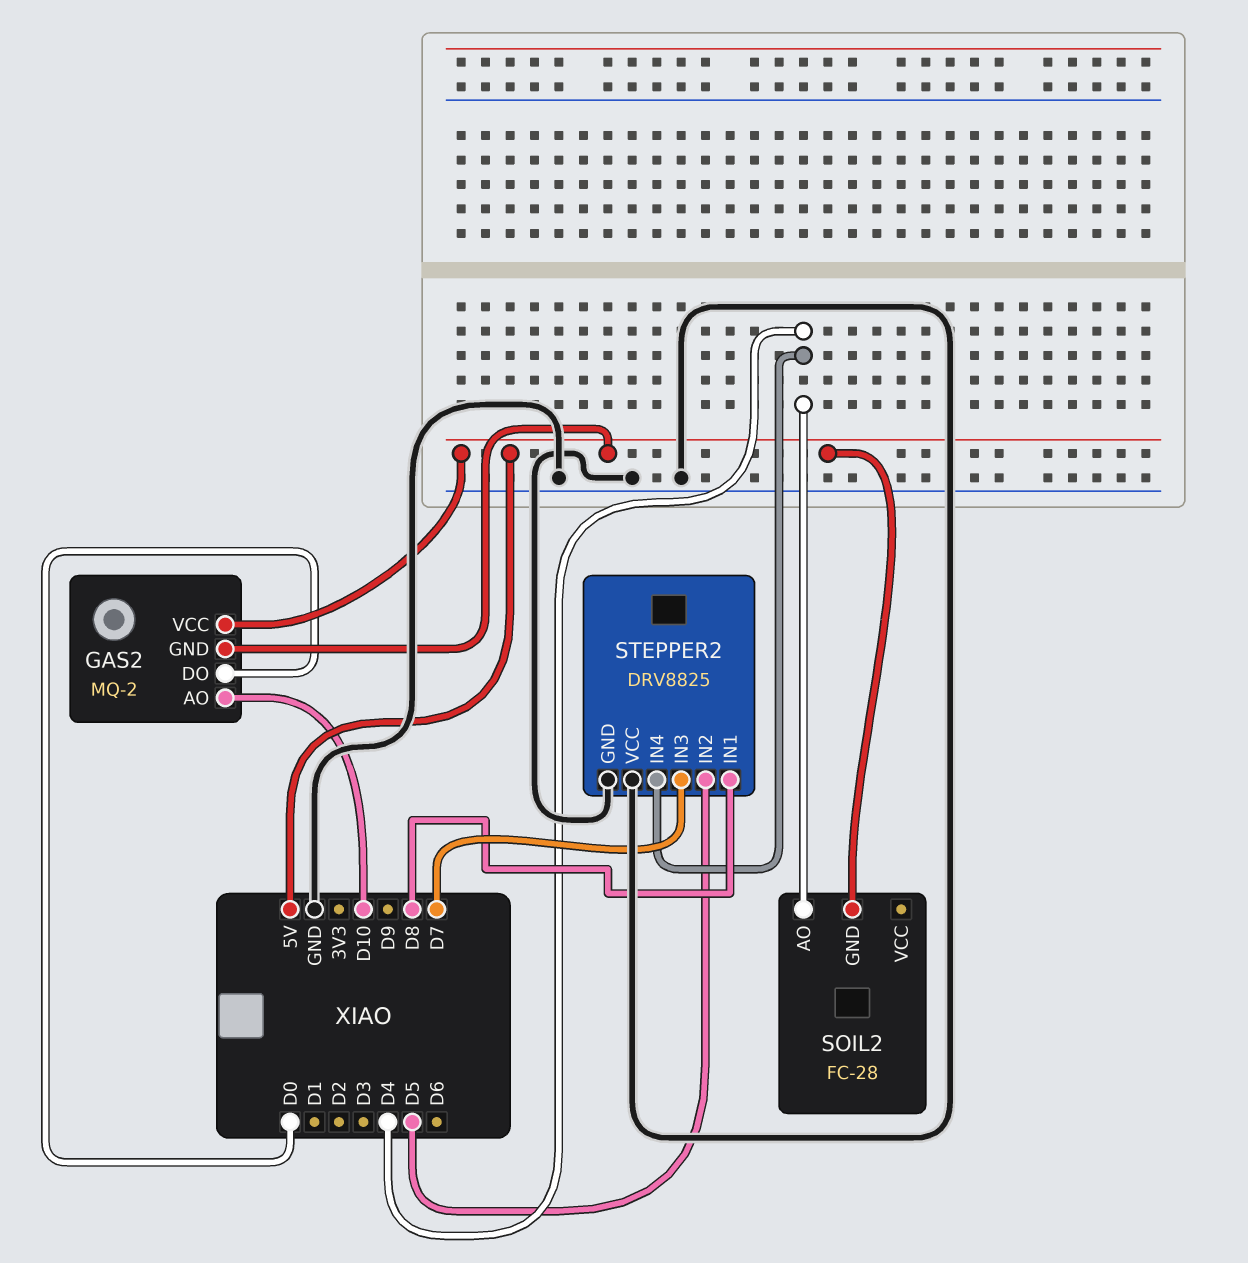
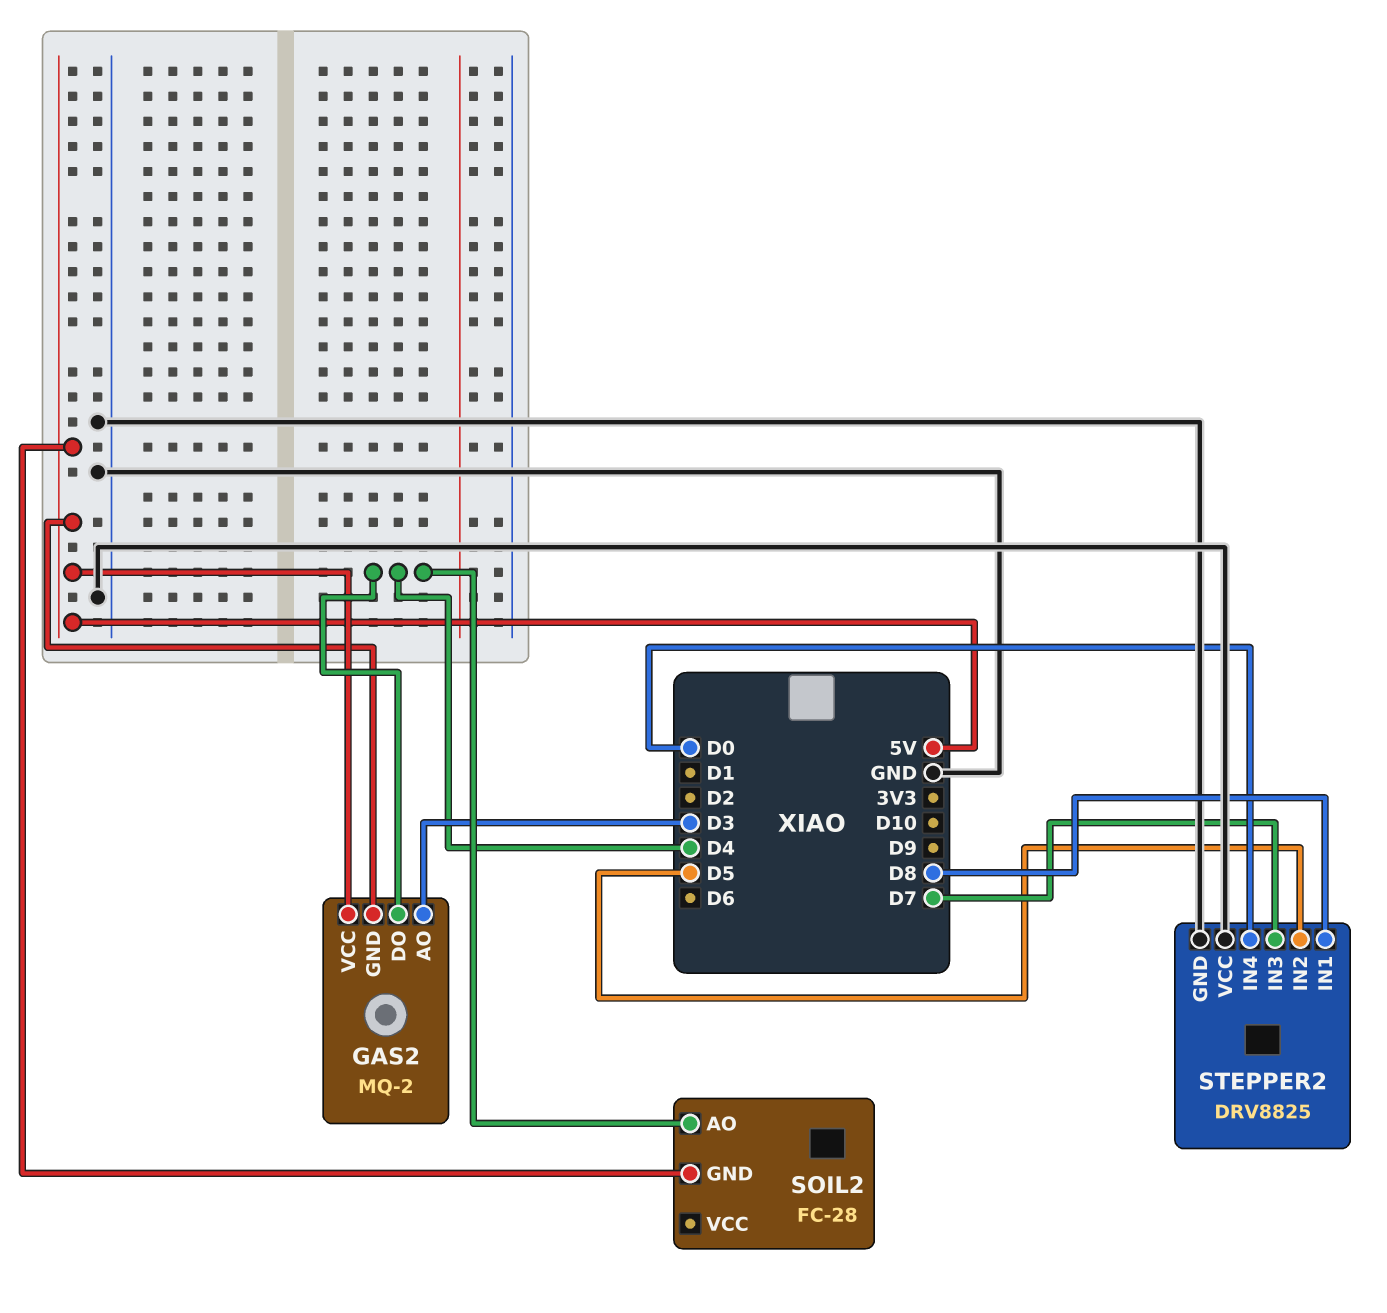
GAS2 pin AO: D10 -> D3
GAS2 pin DO: D0 -> D4
STEPPER2 pin IN4: D4 -> D0

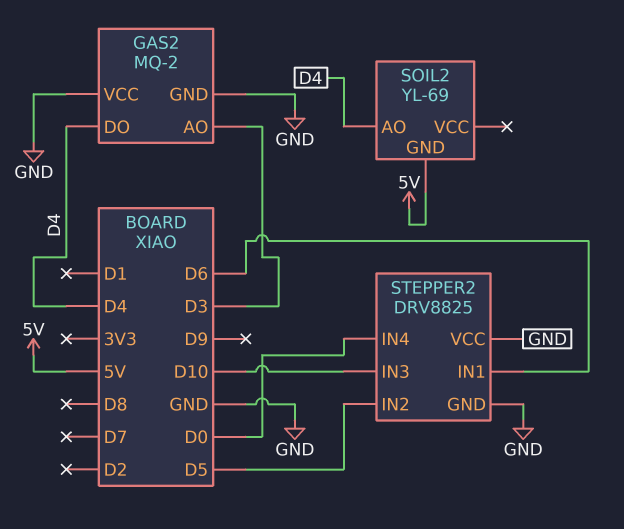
GAS2 pin GND: 5V -> GND
GAS2 pin VCC: 5V -> GND
SOIL2: FC-28 -> YL-69
STEPPER2 pin IN1: D8 -> D6
STEPPER2 pin IN3: D7 -> D10

